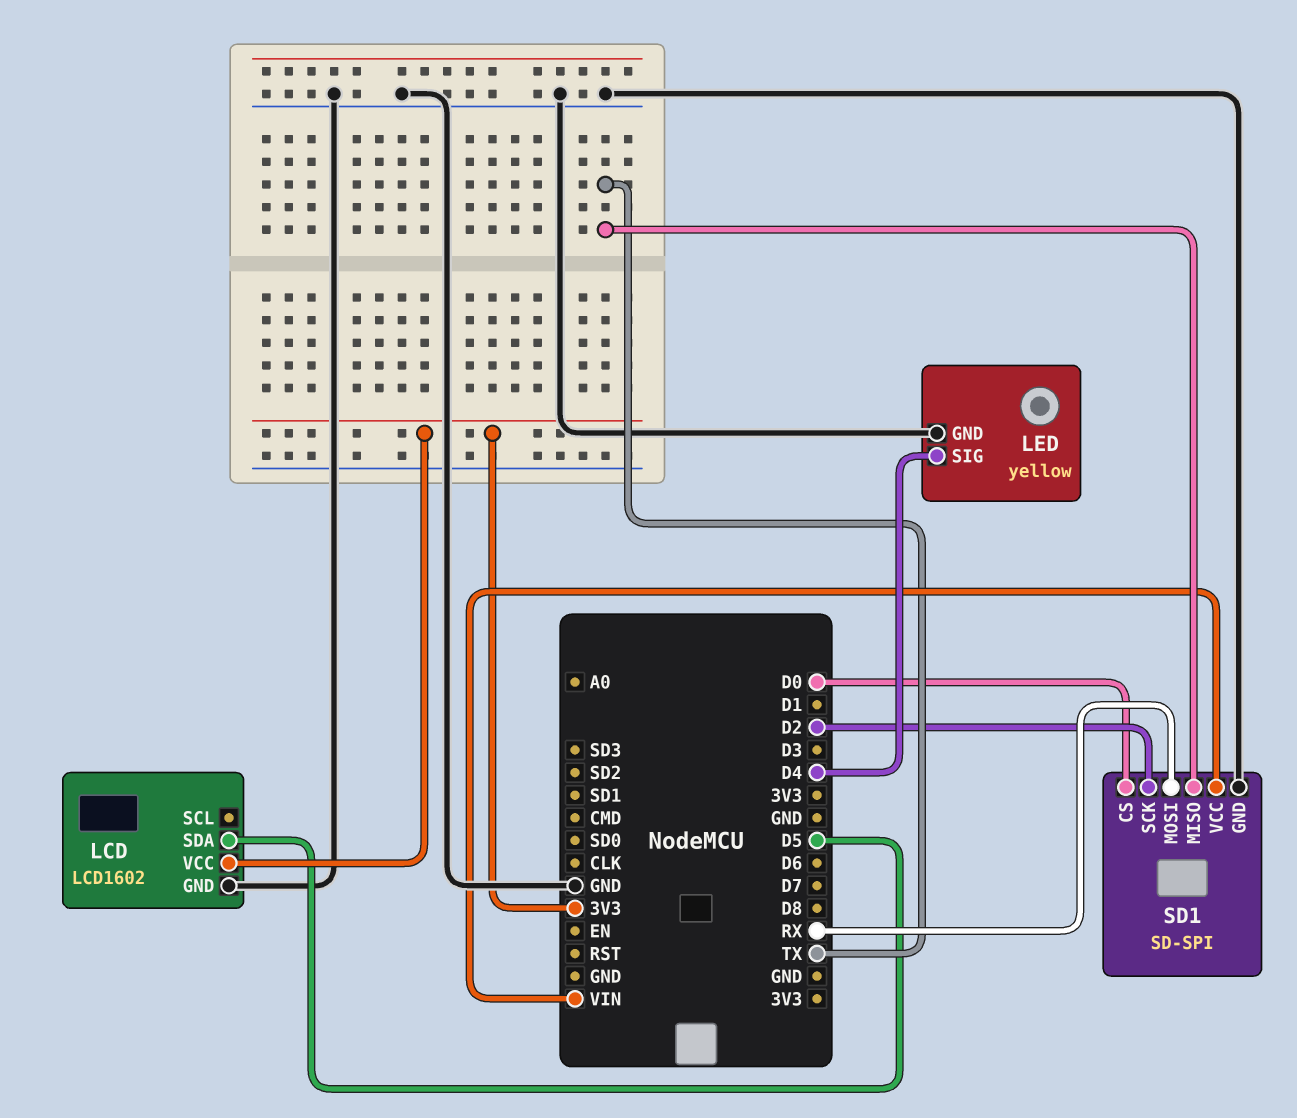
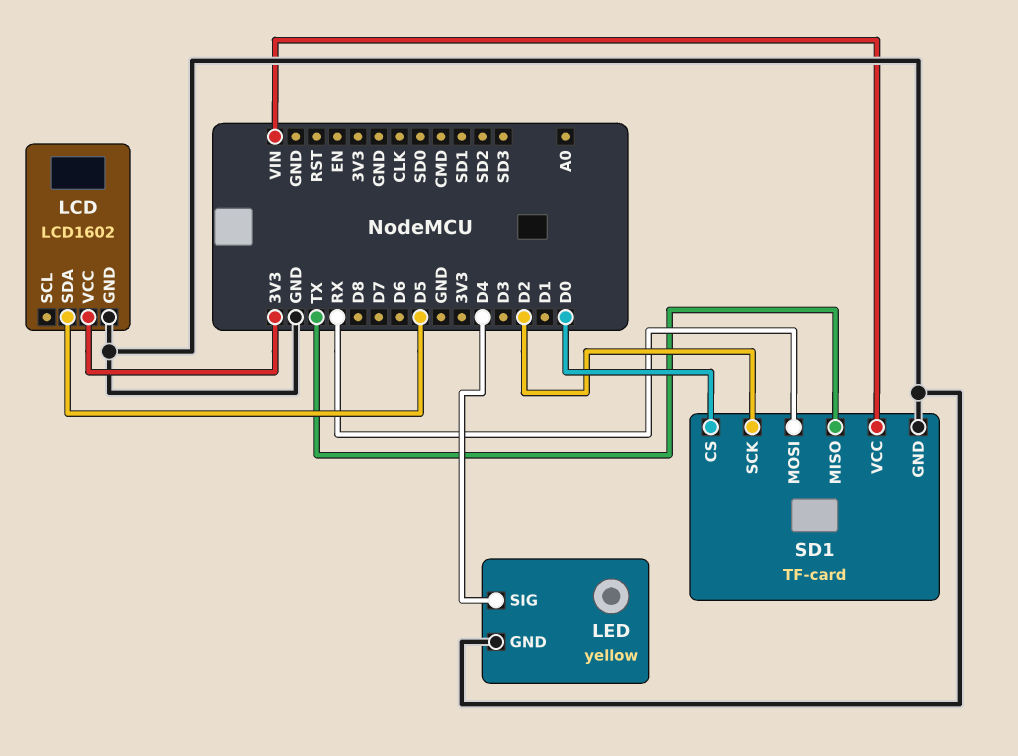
SD1: SD-SPI -> TF-card

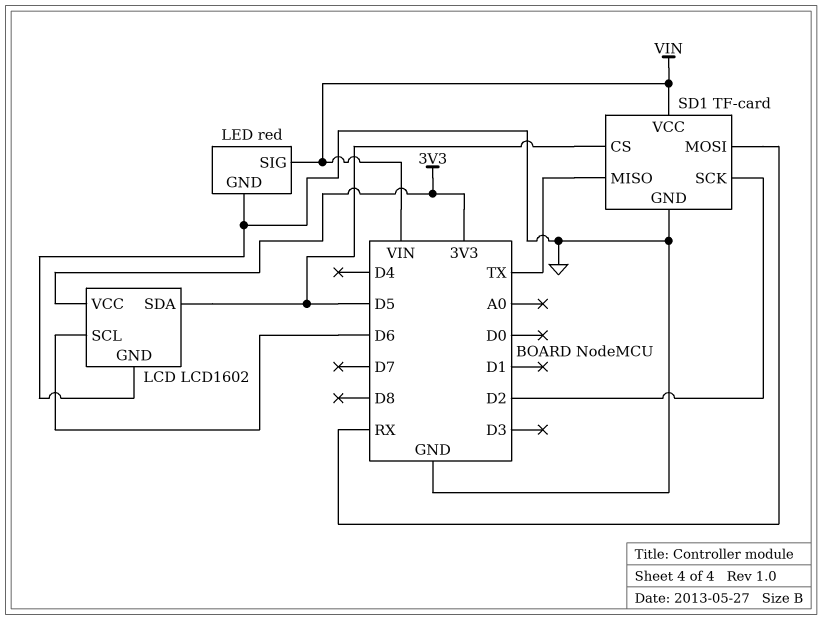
LCD pin SCL: none -> D6
LED: yellow -> red
LED pin SIG: D4 -> VIN
SD1 pin CS: D0 -> D5

